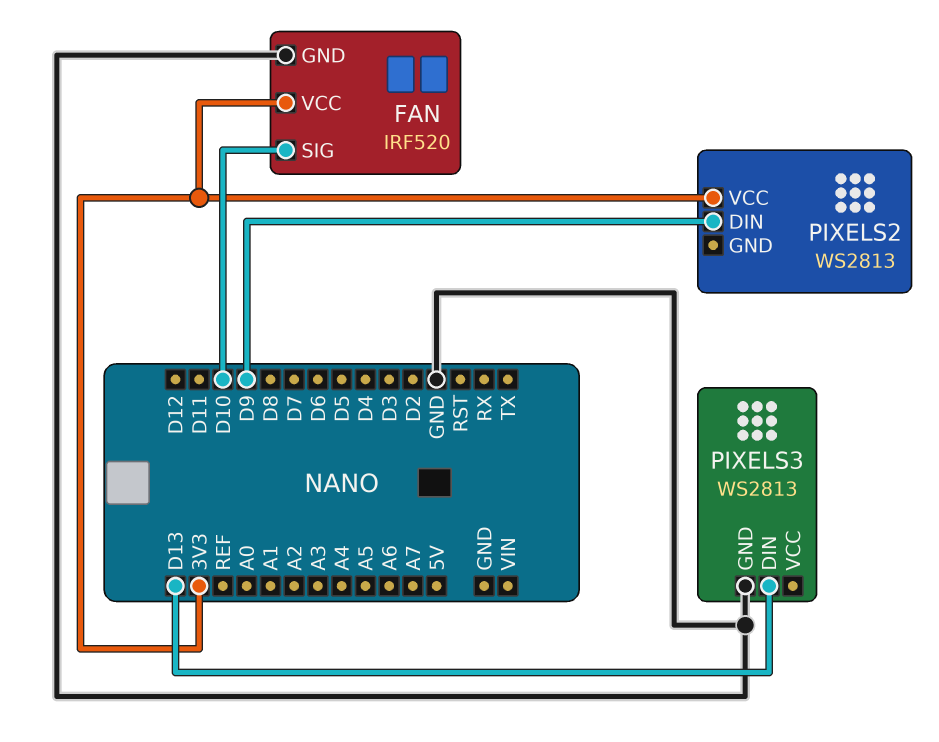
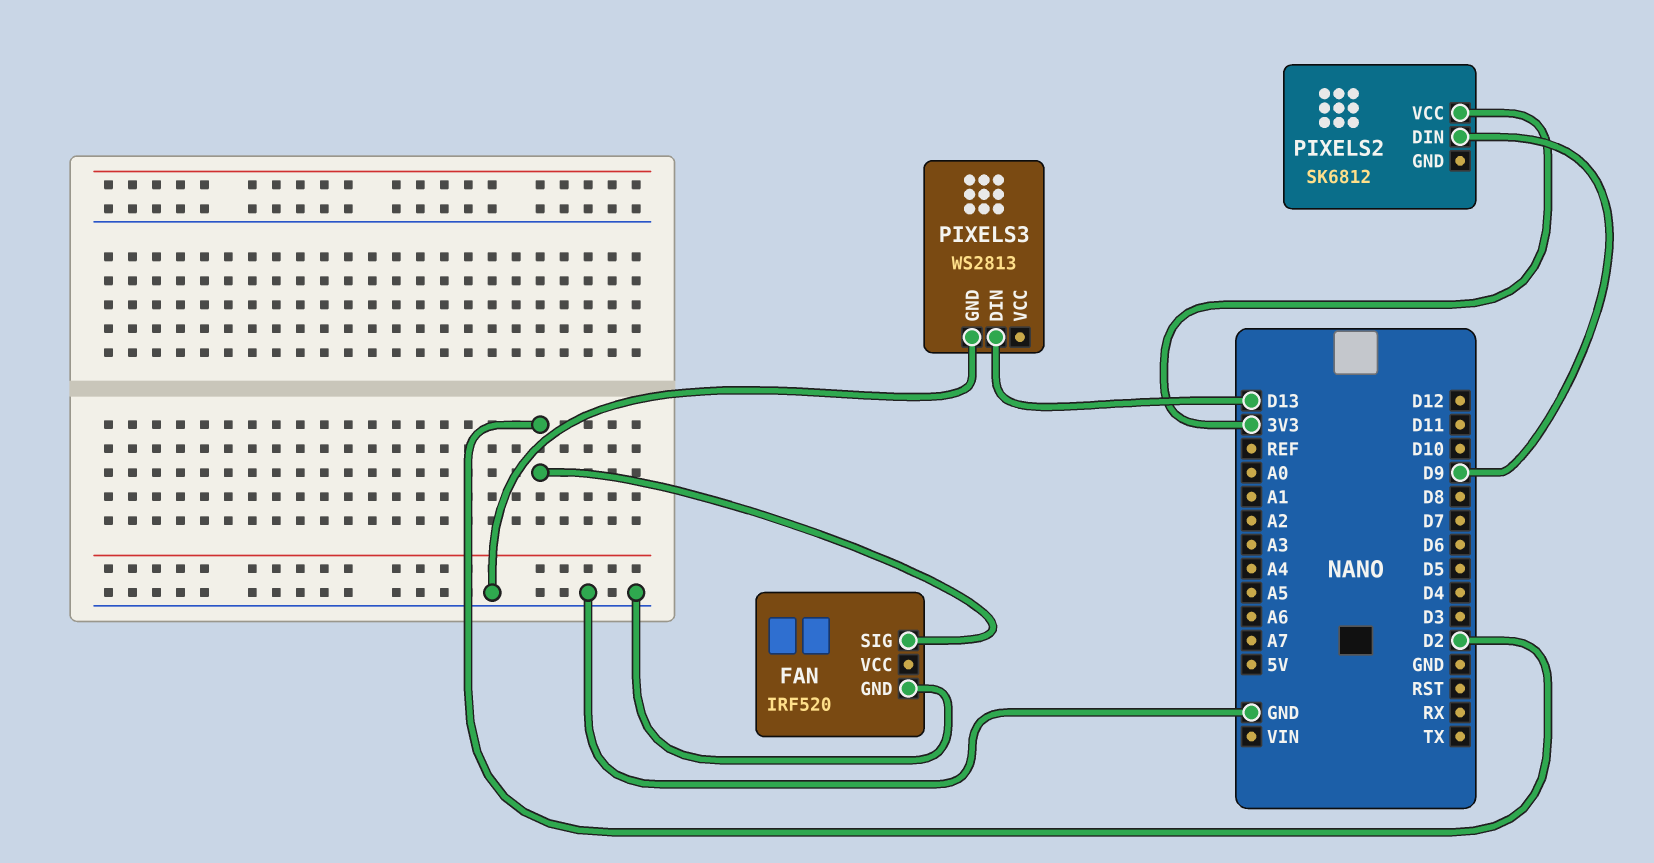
FAN pin SIG: D10 -> D2
FAN pin VCC: 3V3 -> none
PIXELS2: WS2813 -> SK6812

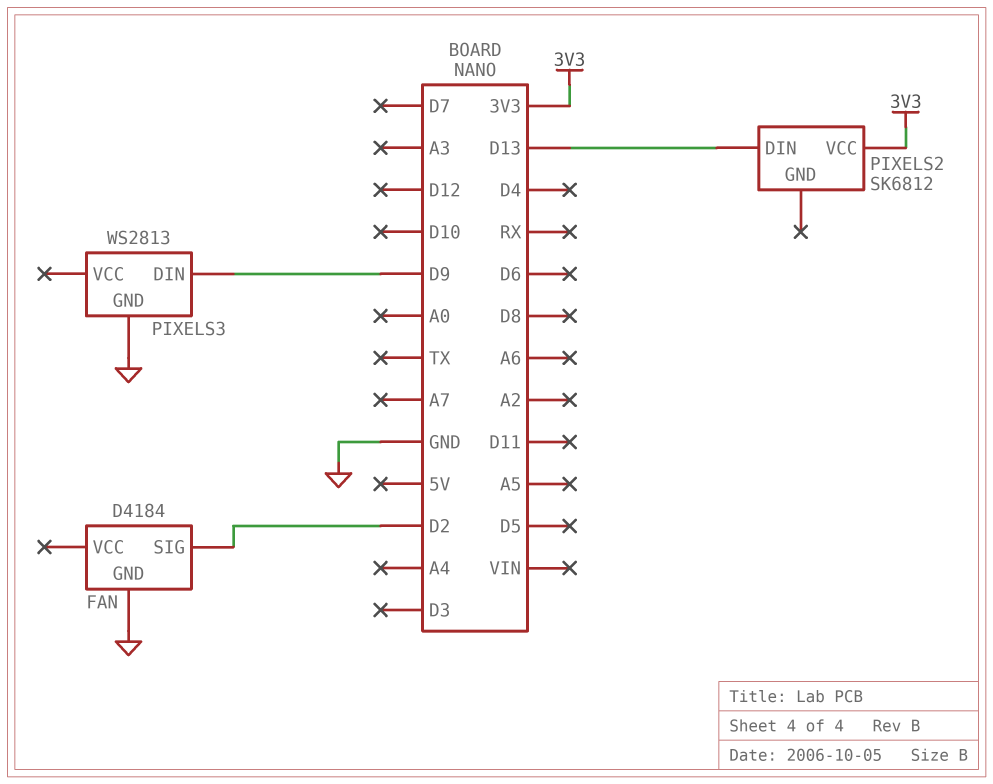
FAN: IRF520 -> D4184
PIXELS2 pin DIN: D9 -> D13
PIXELS3 pin DIN: D13 -> D9

